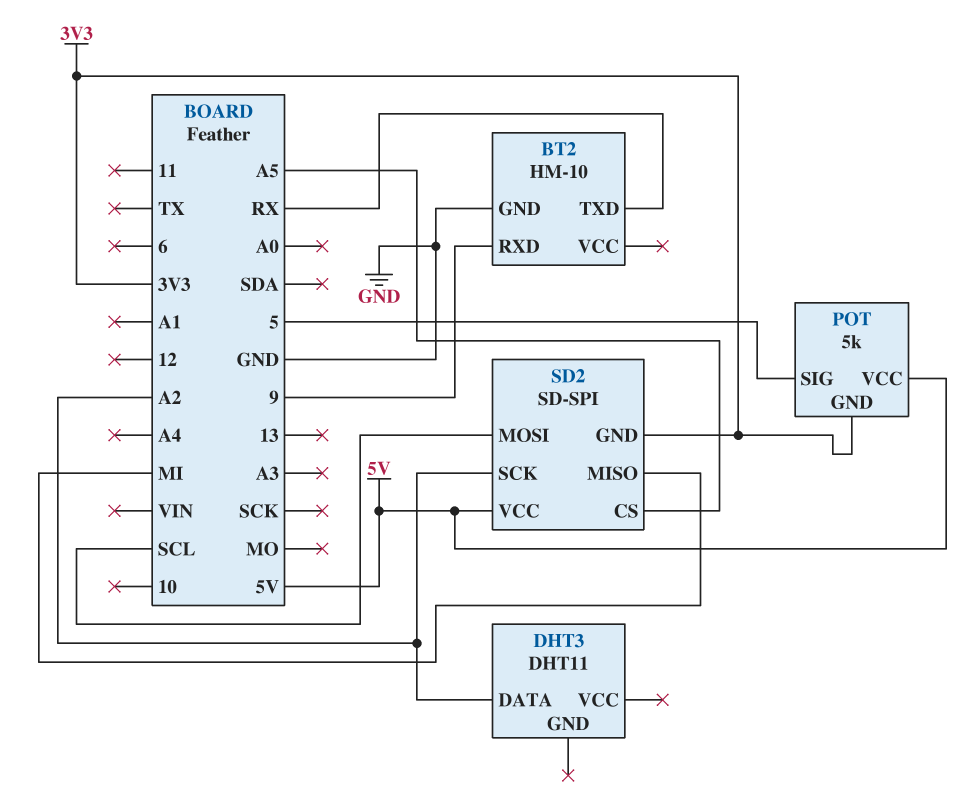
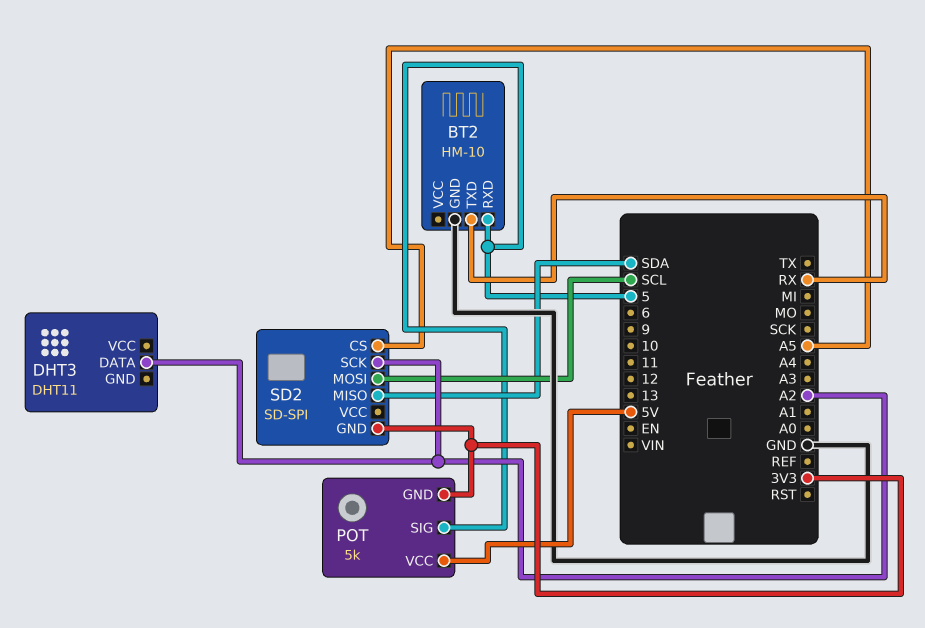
BT2 pin RXD: 9 -> 5
SD2 pin MISO: MI -> SDA
SD2 pin VCC: 5V -> none

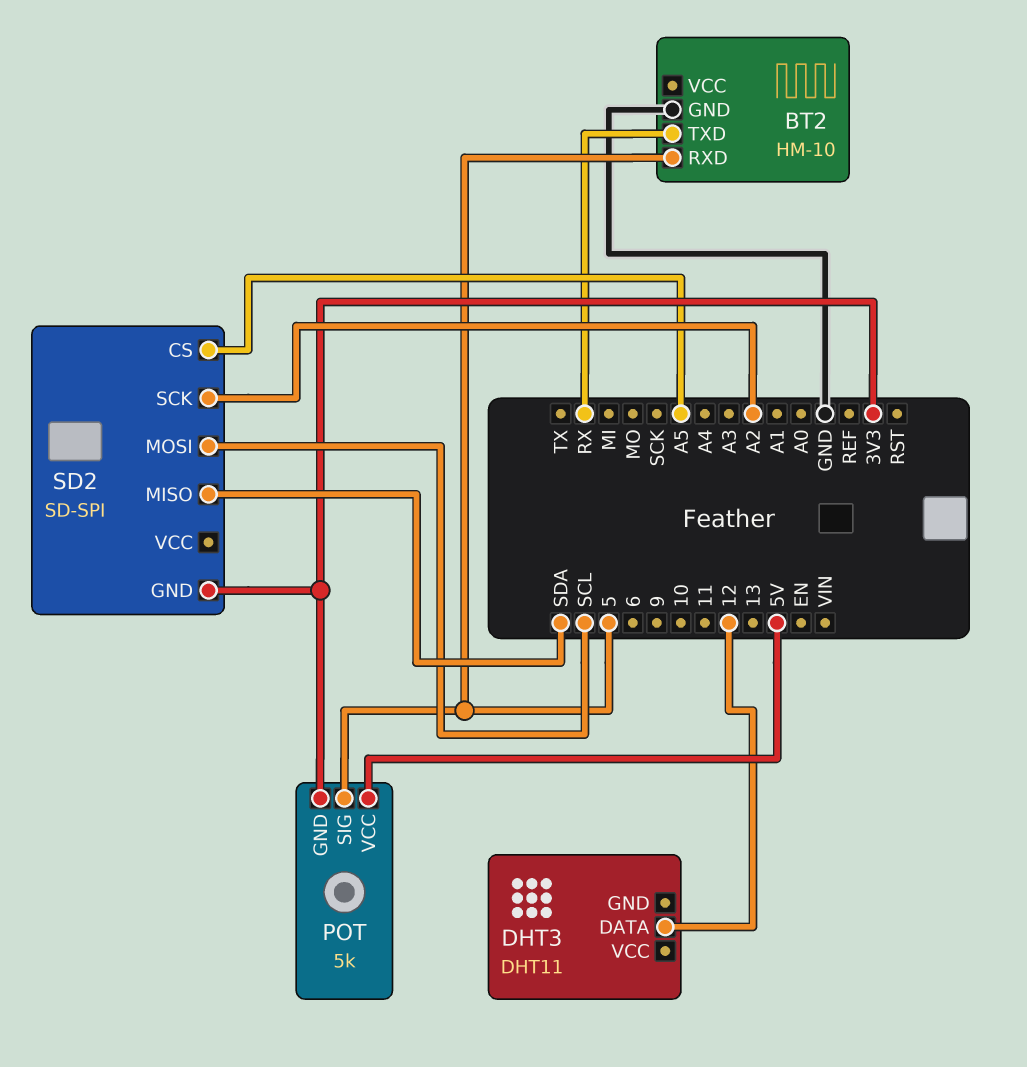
DHT3 pin DATA: A2 -> 12

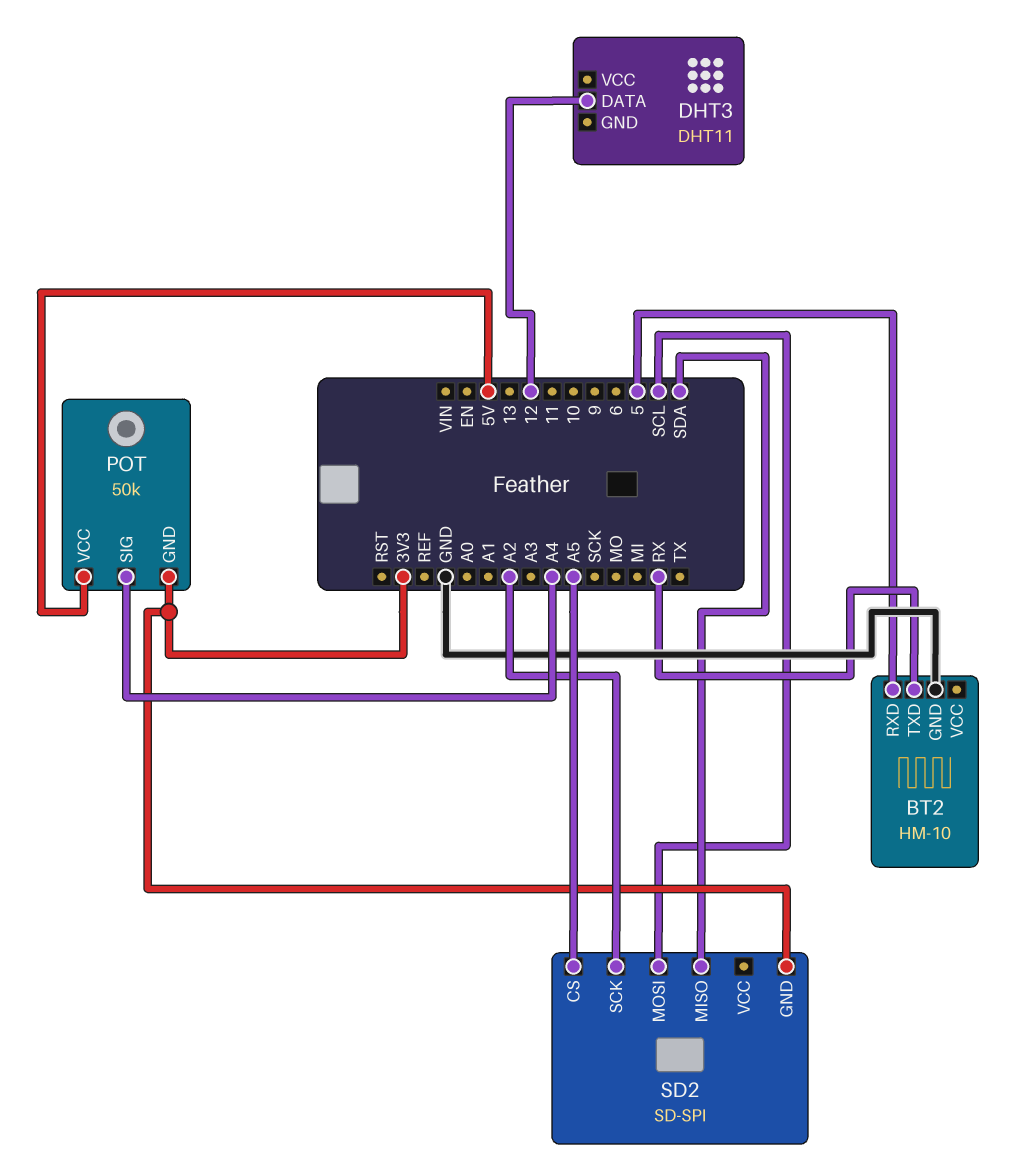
POT: 5k -> 50k
POT pin SIG: 5 -> A4

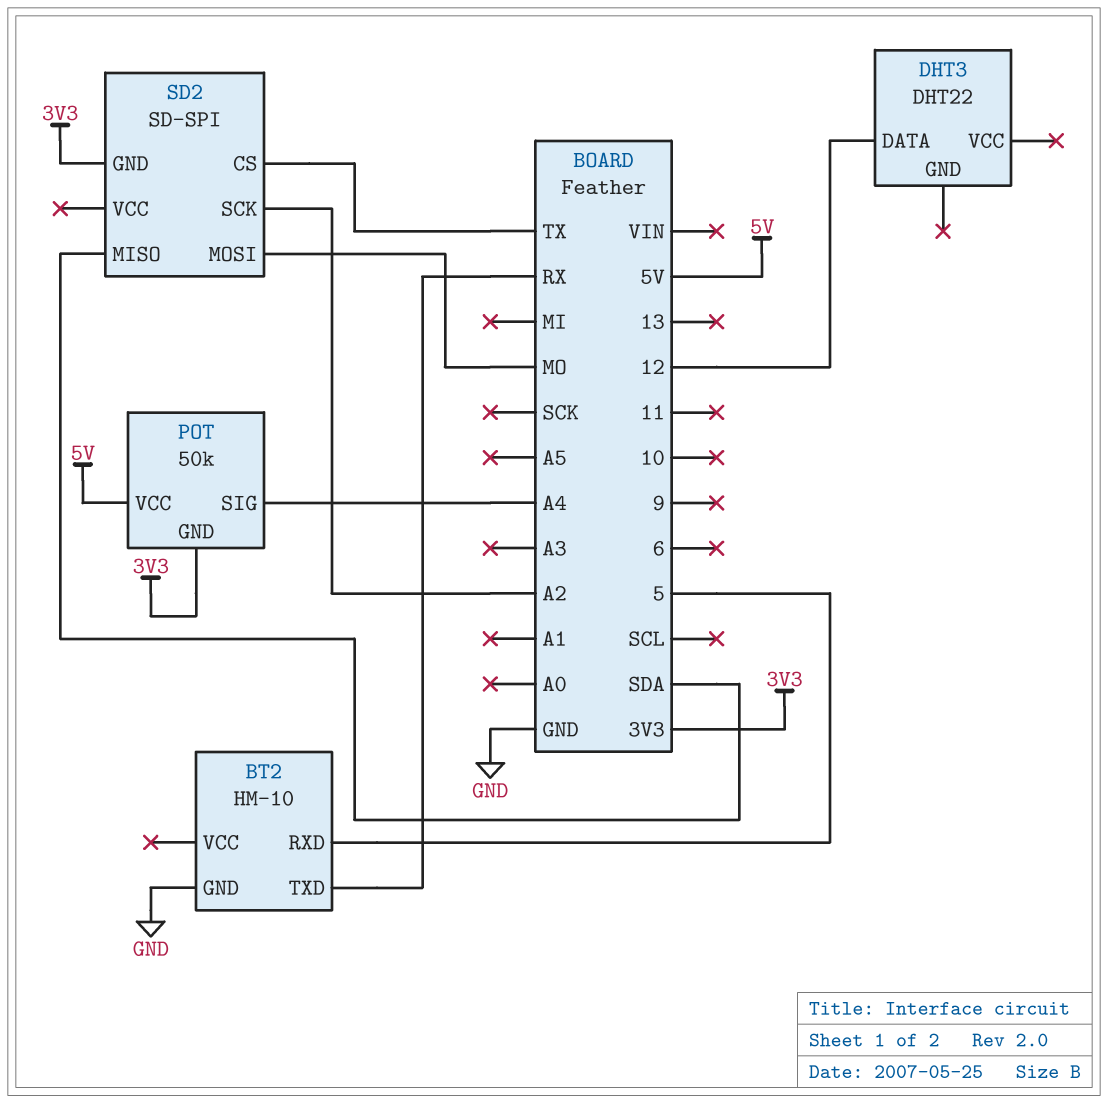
DHT3: DHT11 -> DHT22
SD2 pin CS: A5 -> TX
SD2 pin MOSI: SCL -> MO

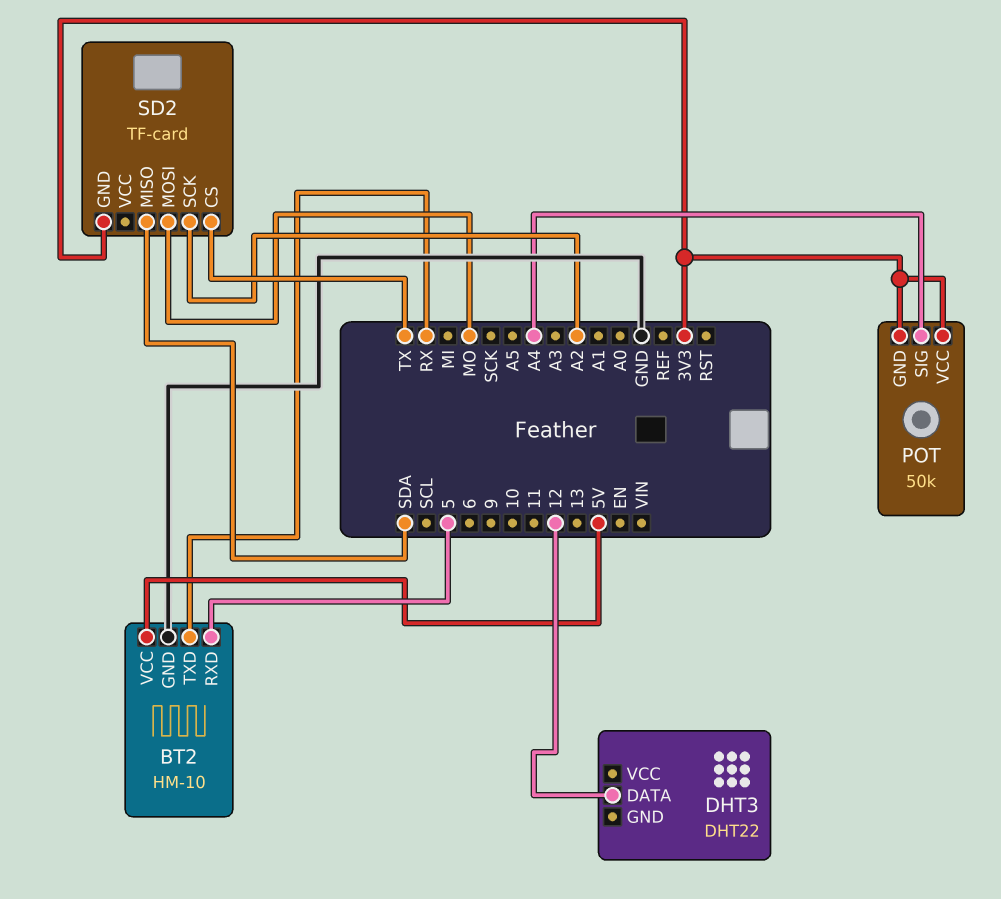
BT2 pin VCC: none -> 5V
POT pin VCC: 5V -> 3V3
SD2: SD-SPI -> TF-card

